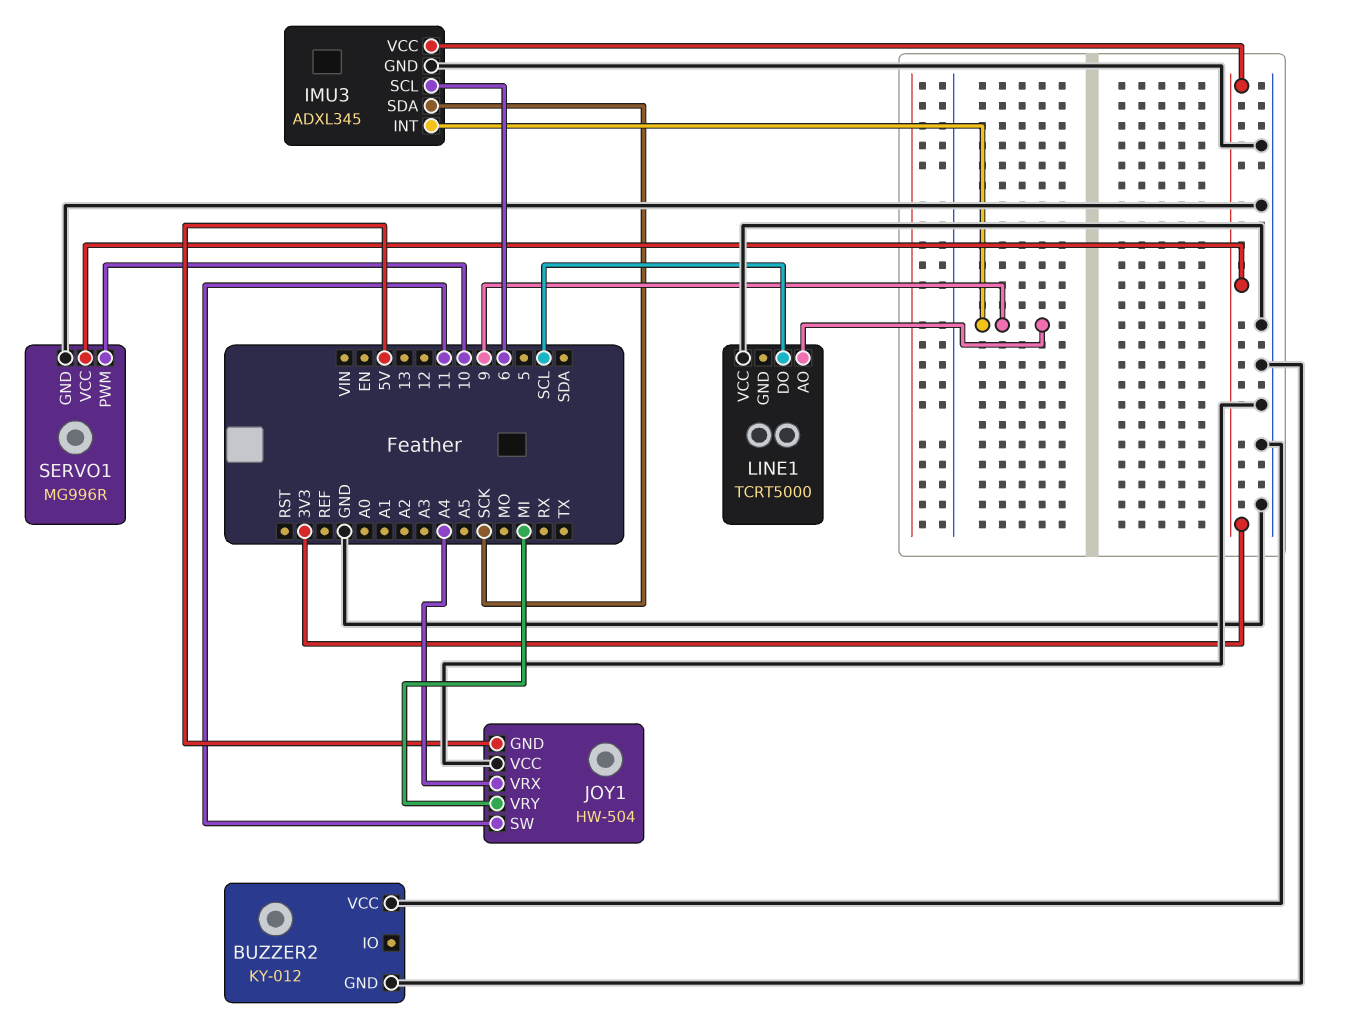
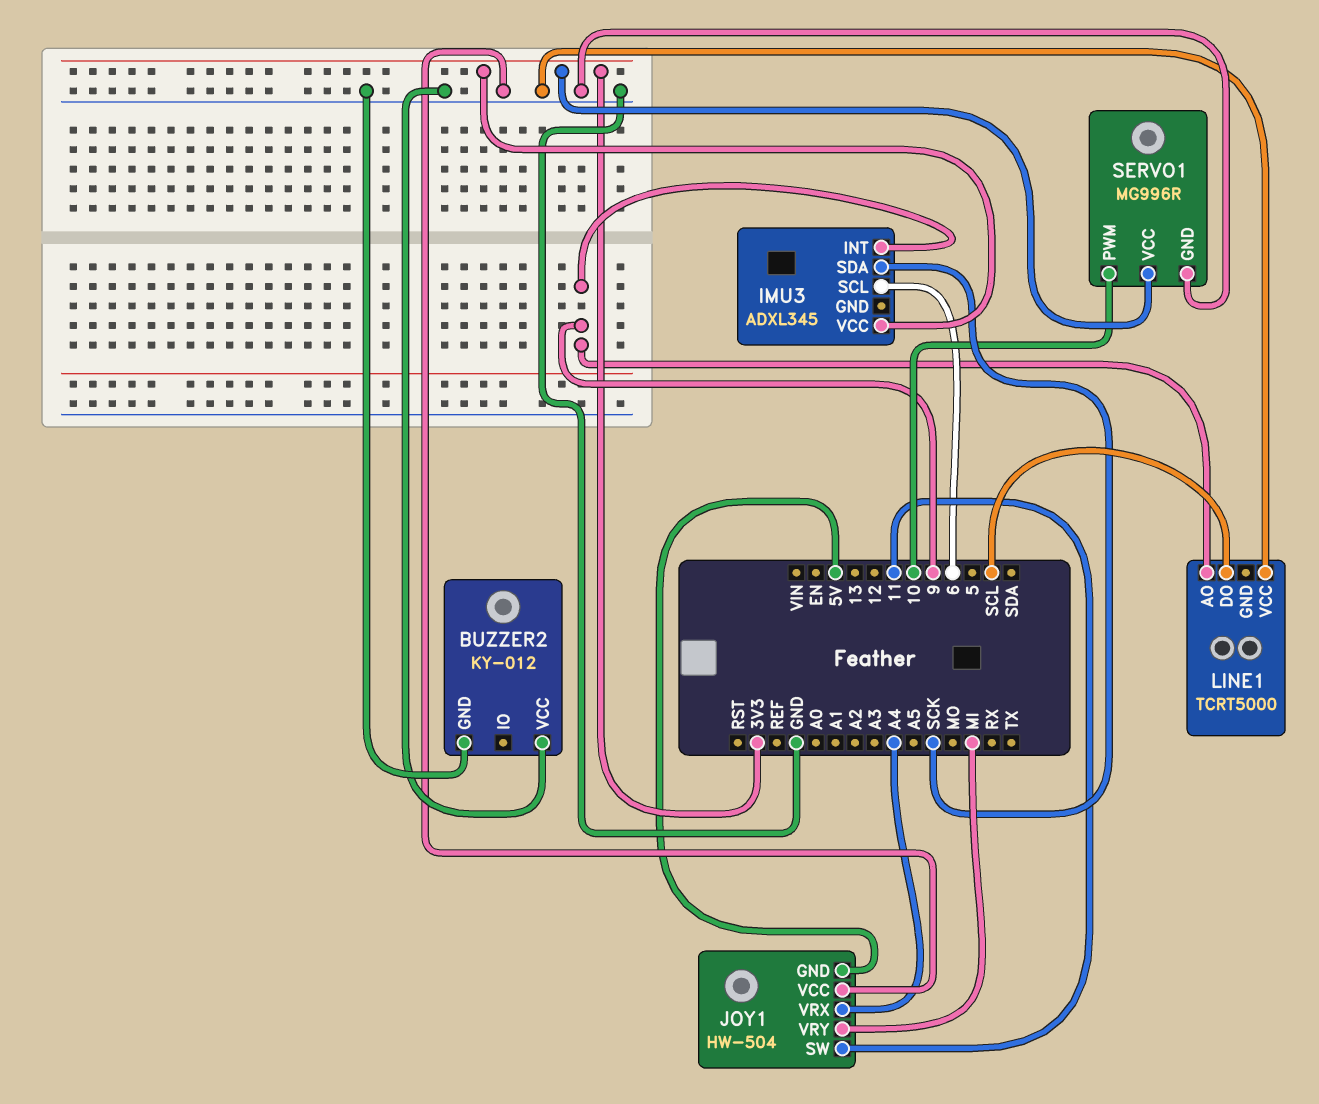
IMU3 pin GND: GND -> none

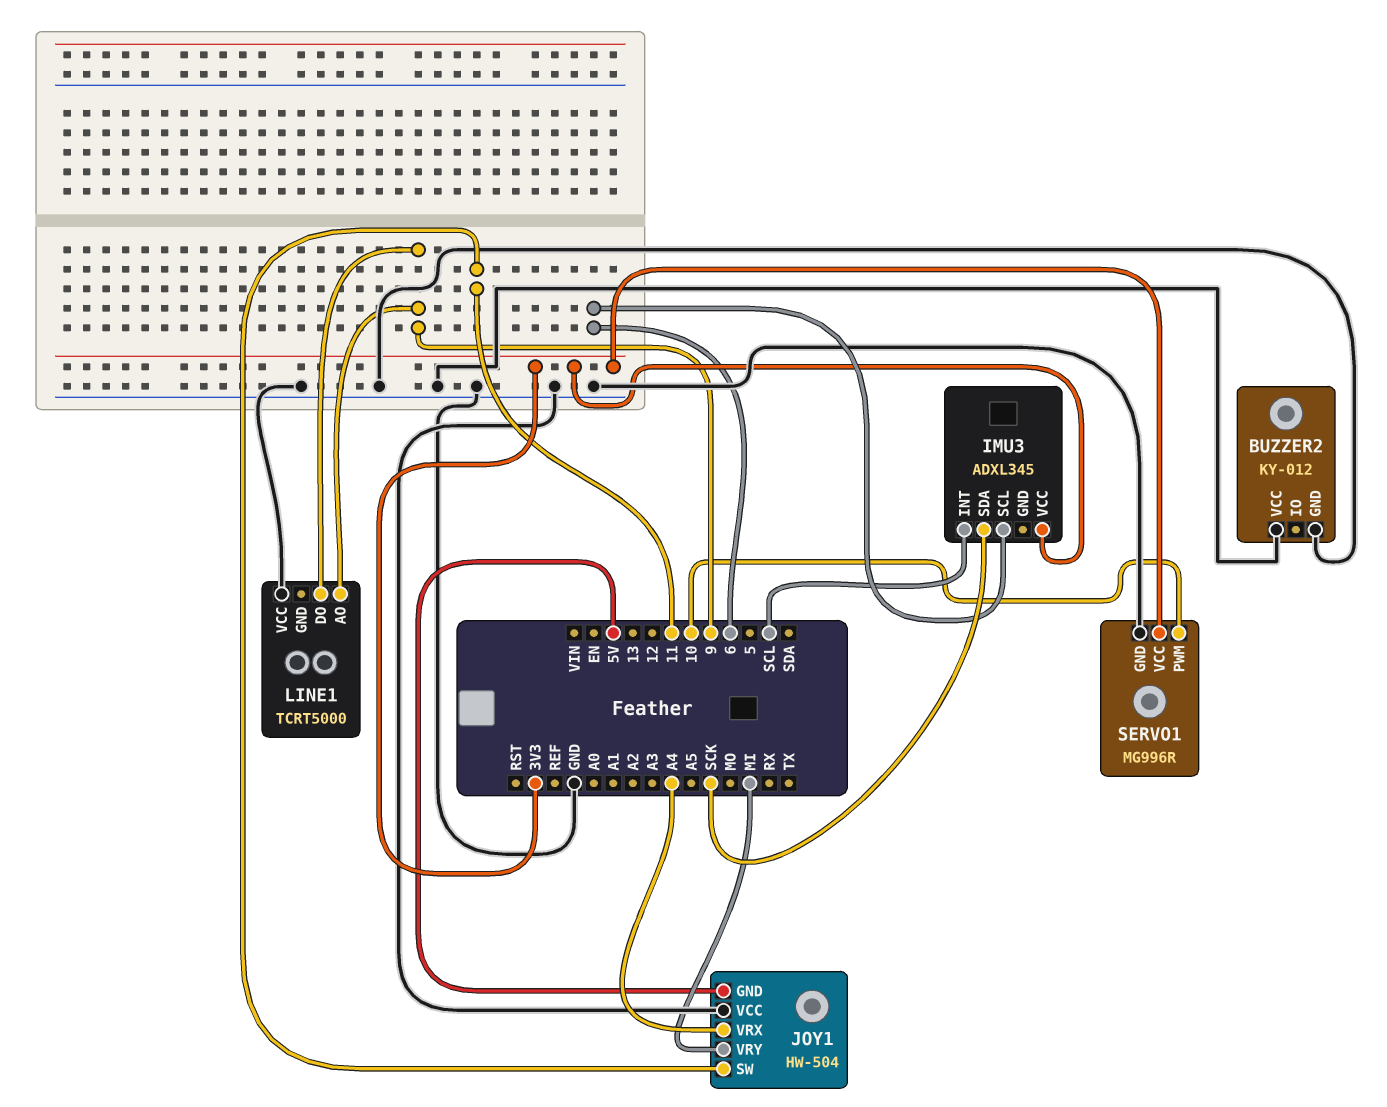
IMU3 pin INT: 9 -> SCL
LINE1 pin DO: SCL -> 9

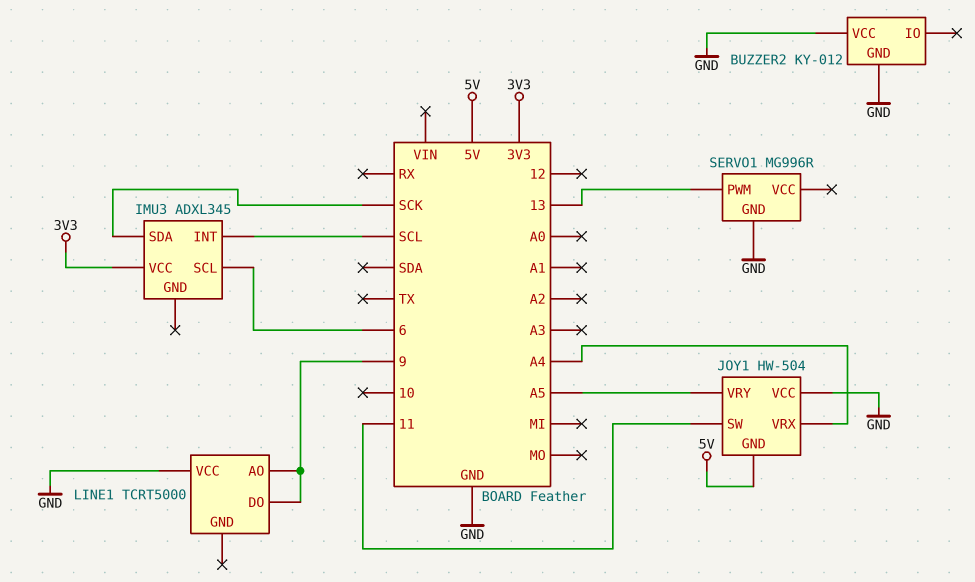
JOY1 pin VRY: MI -> A5
SERVO1 pin PWM: 10 -> 13
SERVO1 pin VCC: 3V3 -> none

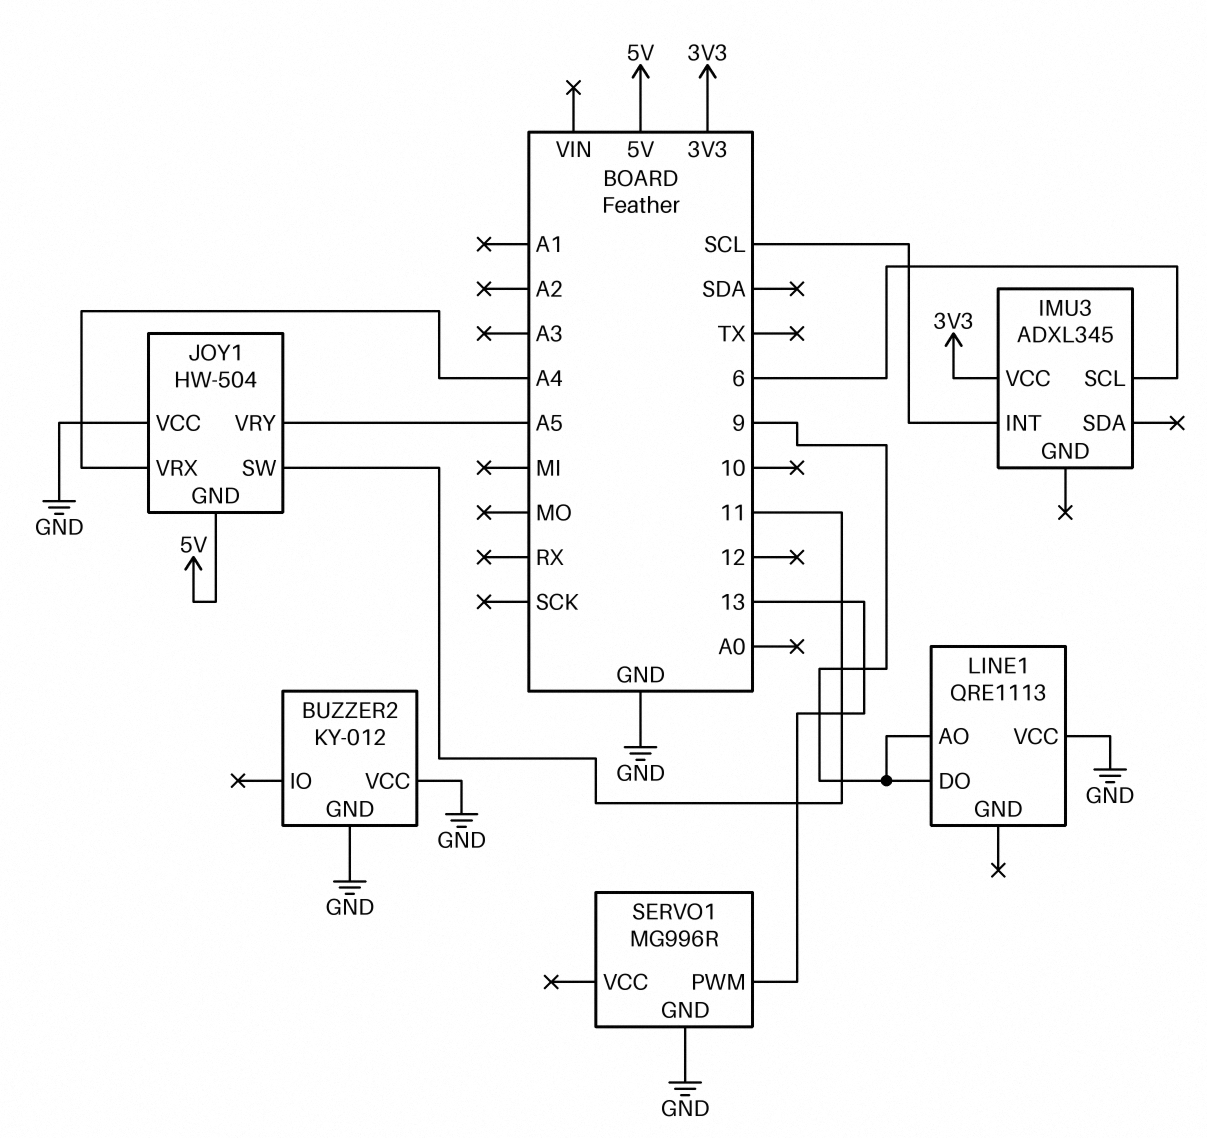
IMU3 pin SDA: SCK -> none
LINE1: TCRT5000 -> QRE1113

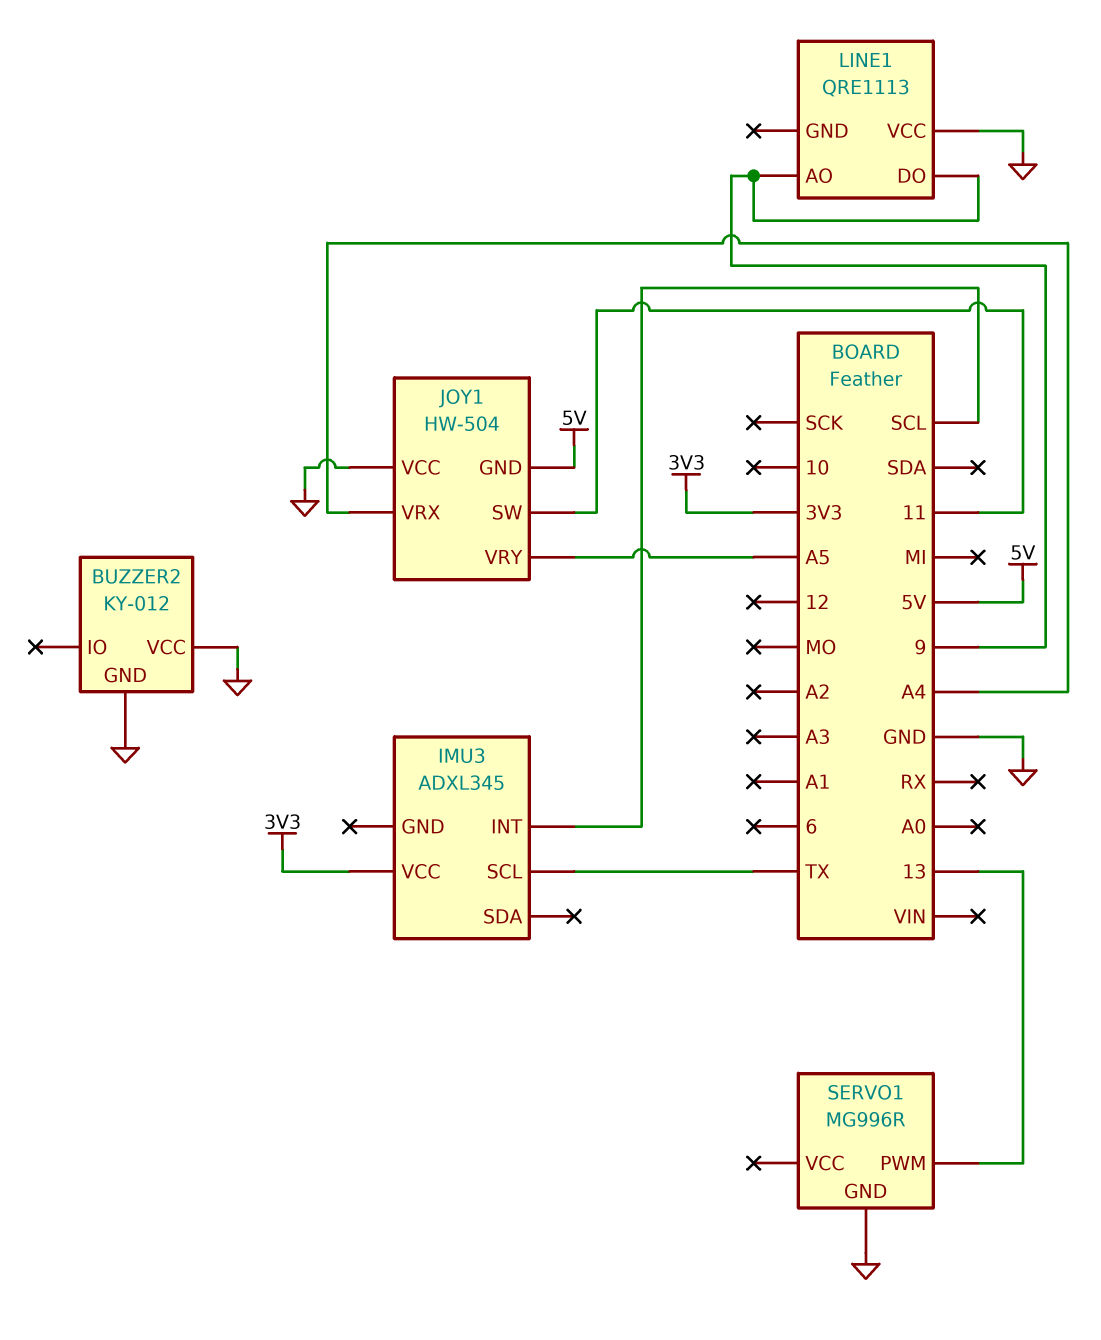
IMU3 pin SCL: 6 -> TX

